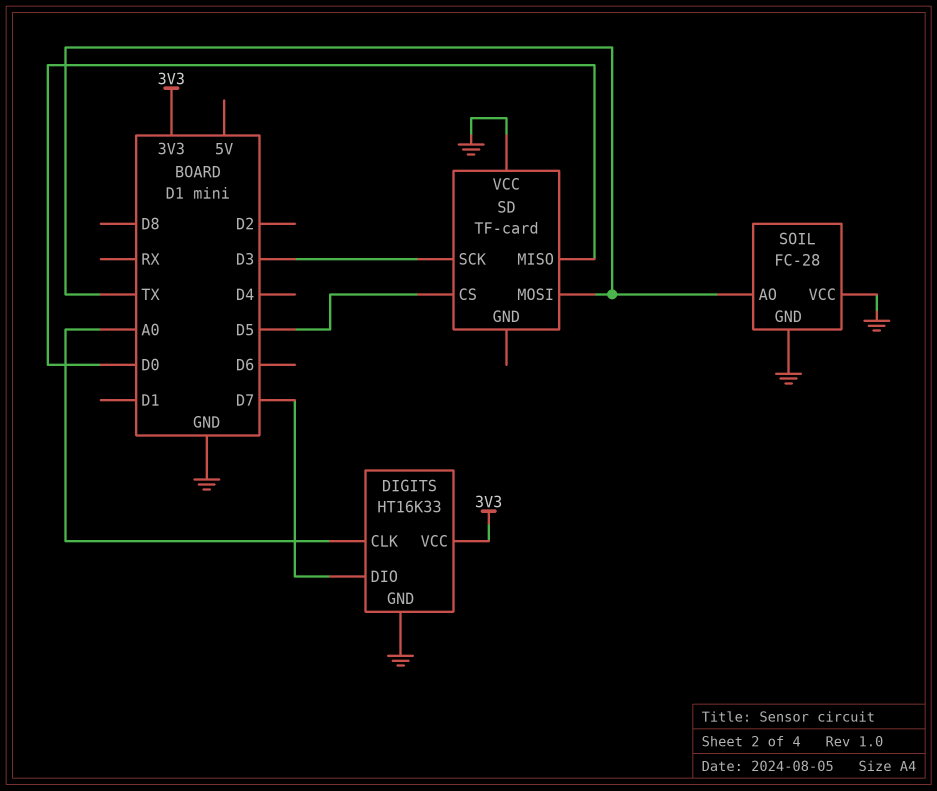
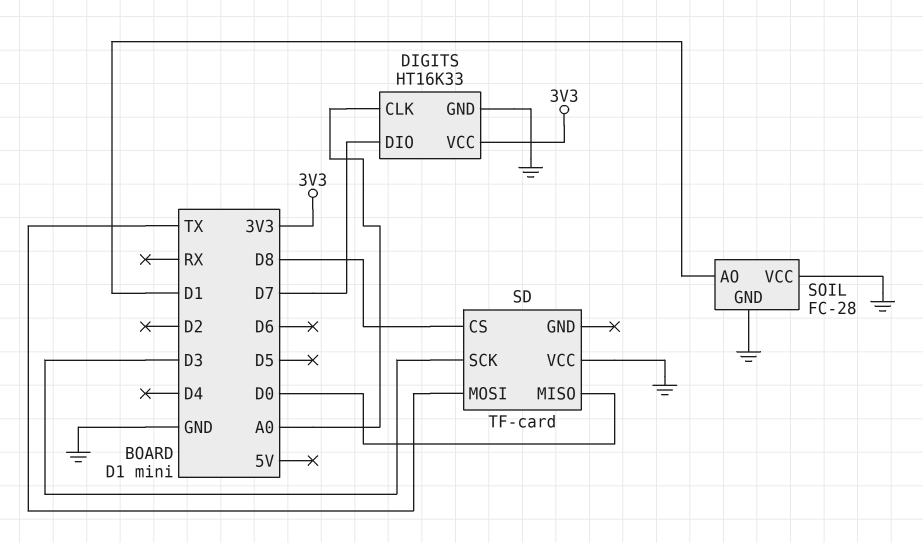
SD pin CS: D5 -> D8
SOIL pin AO: TX -> D1

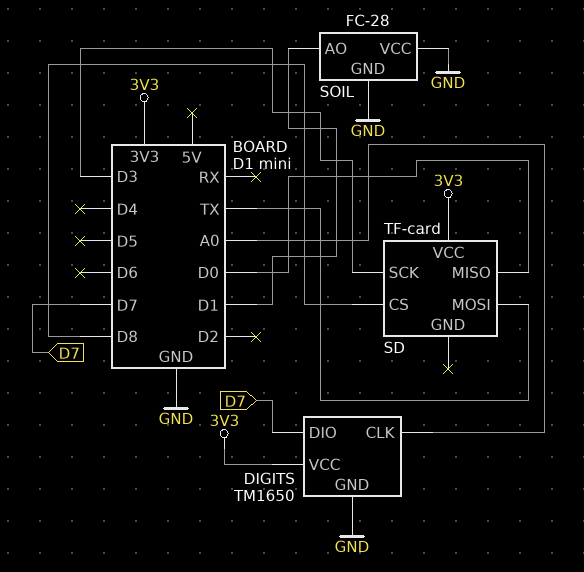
DIGITS: HT16K33 -> TM1650
SD pin VCC: GND -> 3V3

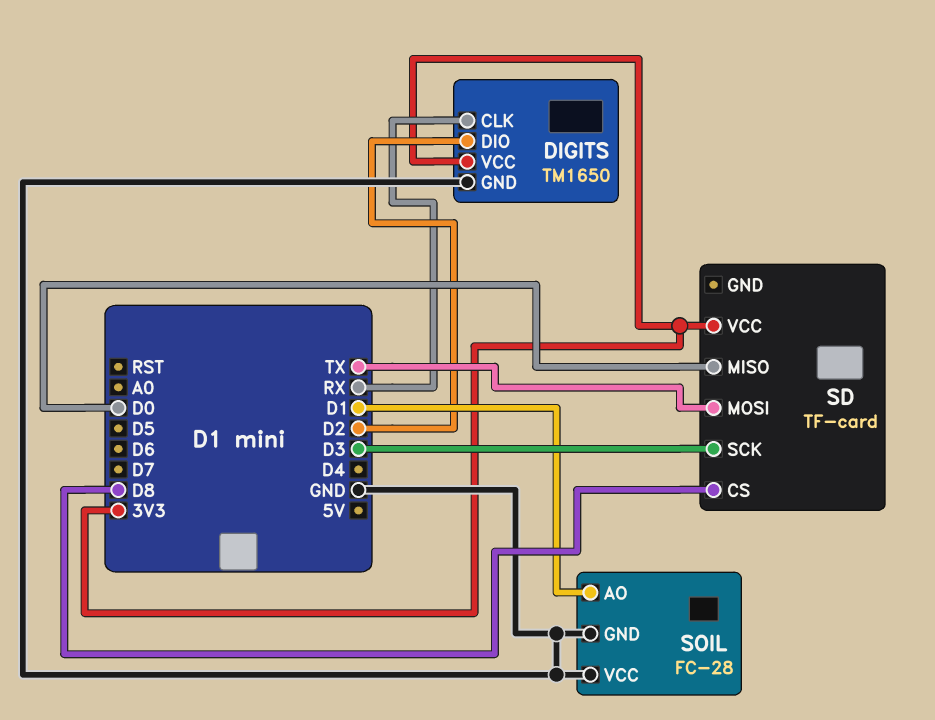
DIGITS pin CLK: A0 -> RX
DIGITS pin DIO: D7 -> D2

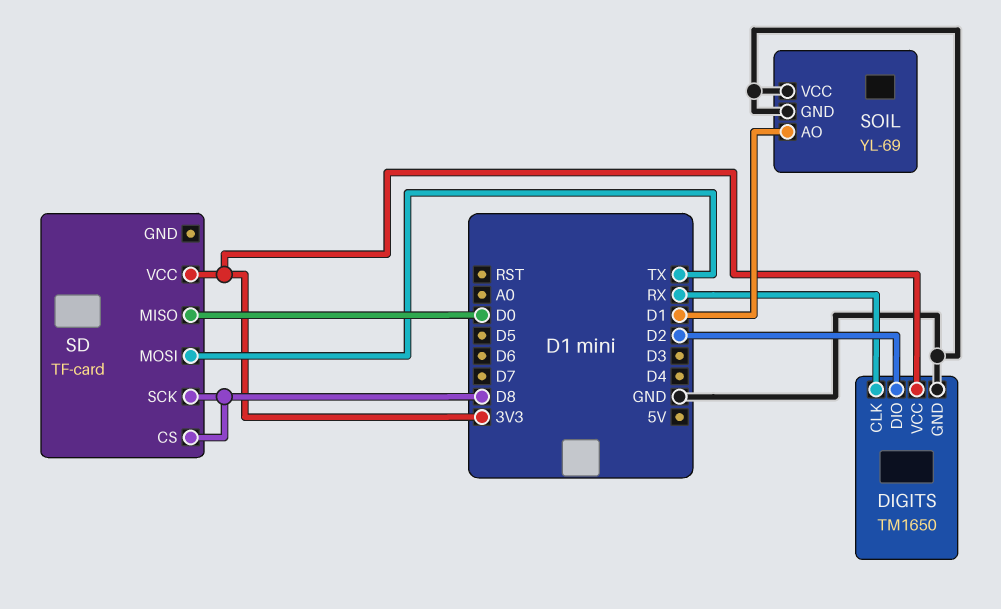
SD pin SCK: D3 -> D8
SOIL: FC-28 -> YL-69

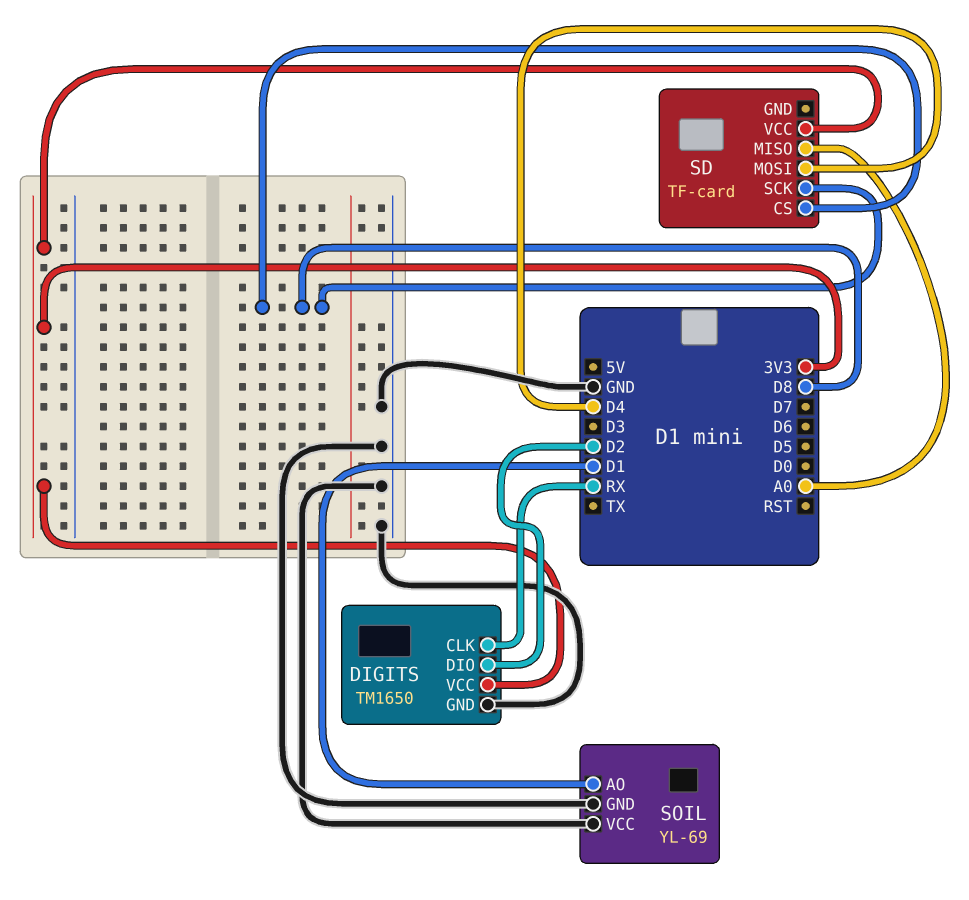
SD pin MISO: D0 -> A0
SD pin MOSI: TX -> D4

